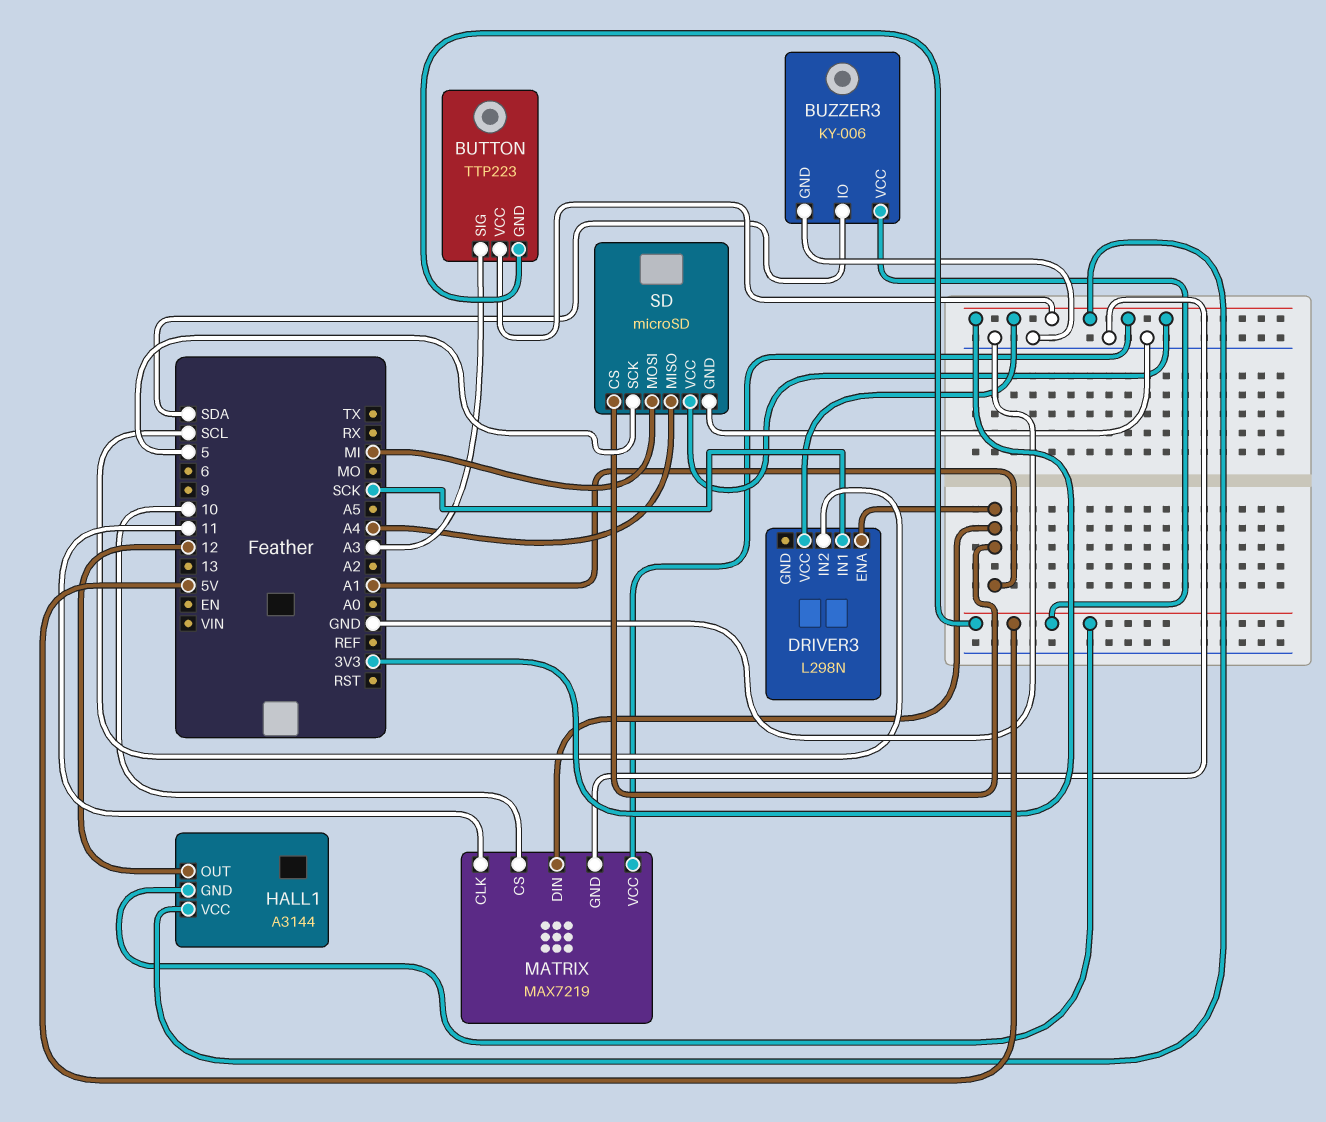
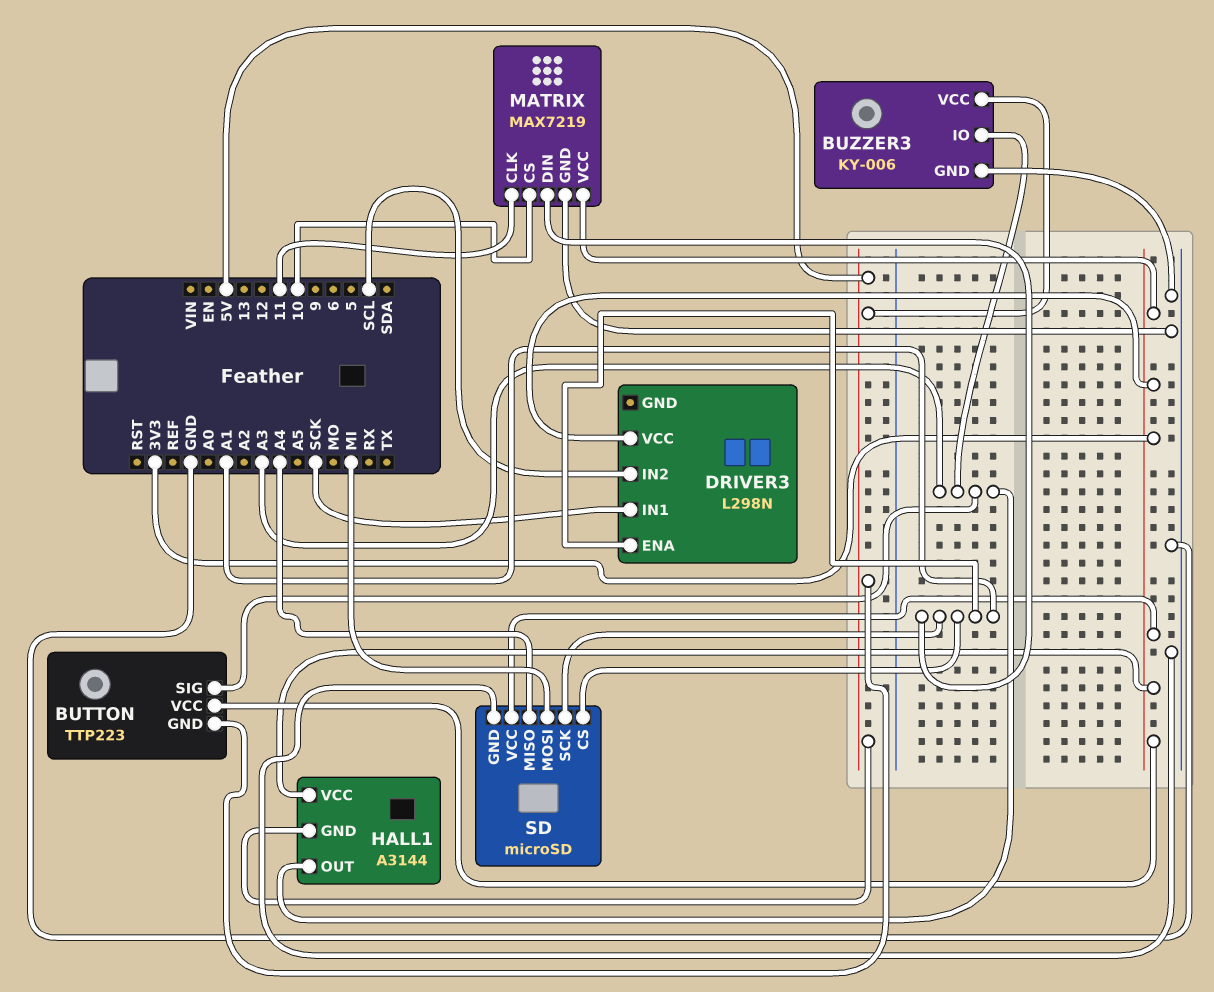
BUZZER3 pin IO: SDA -> A3
HALL1 pin OUT: 12 -> A3
SD pin SCK: 5 -> A1

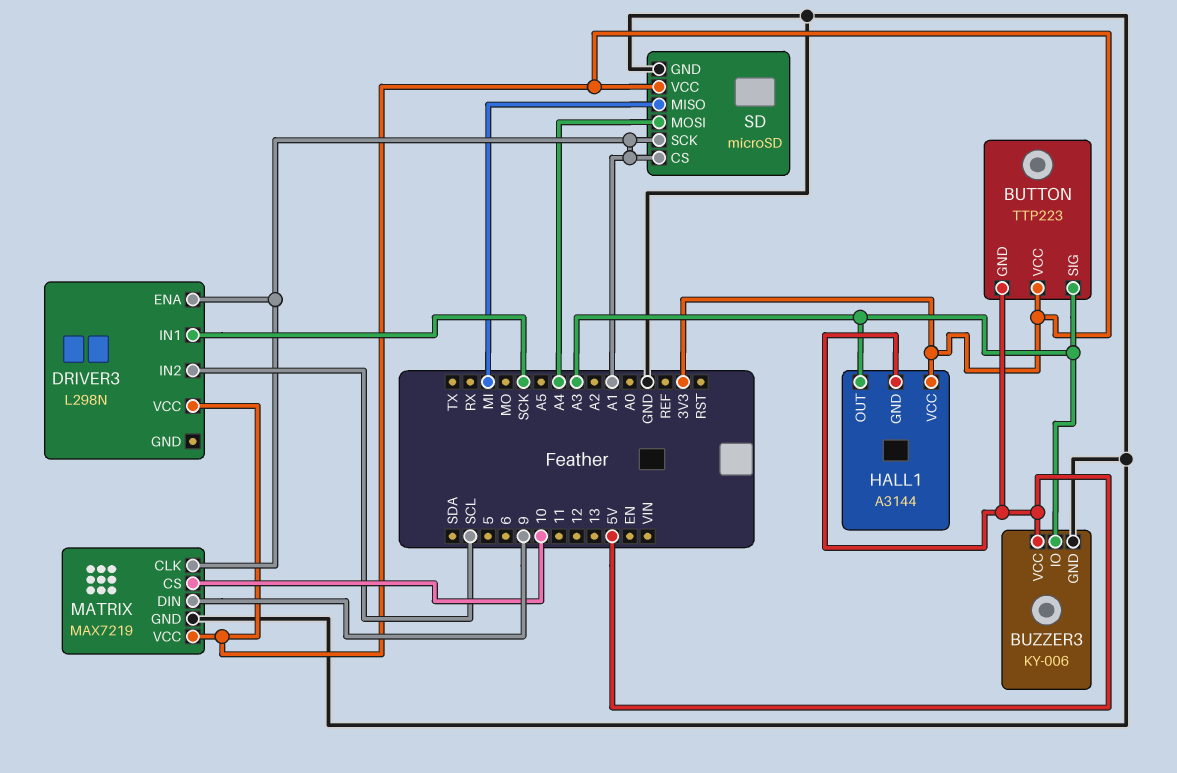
MATRIX pin CLK: 11 -> A1
MATRIX pin DIN: A1 -> 9
SD pin MISO: A4 -> MI
SD pin MOSI: MI -> A4

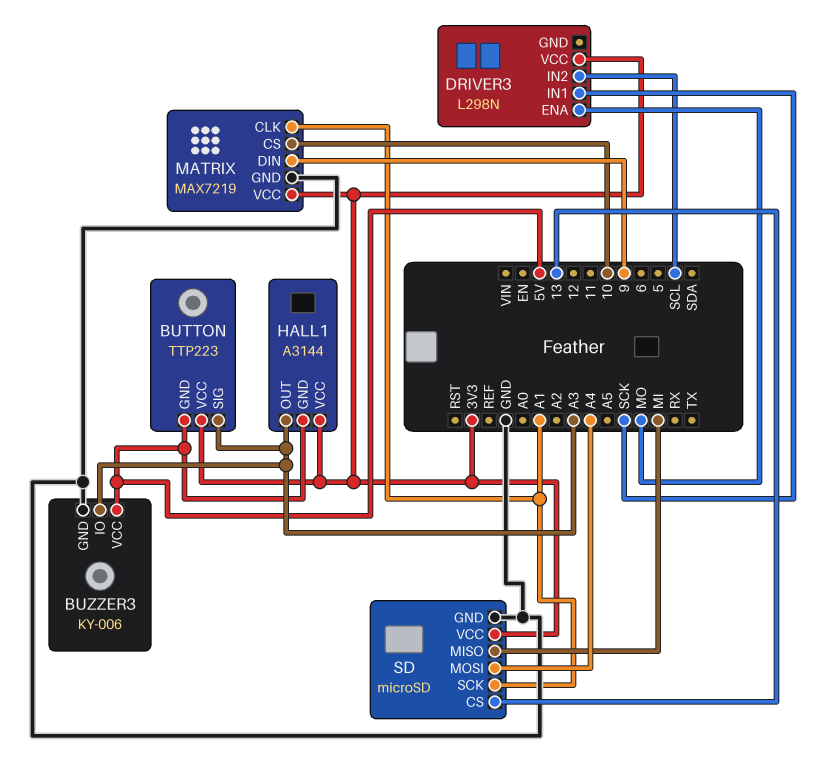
DRIVER3 pin ENA: A1 -> MO
SD pin CS: A1 -> 13

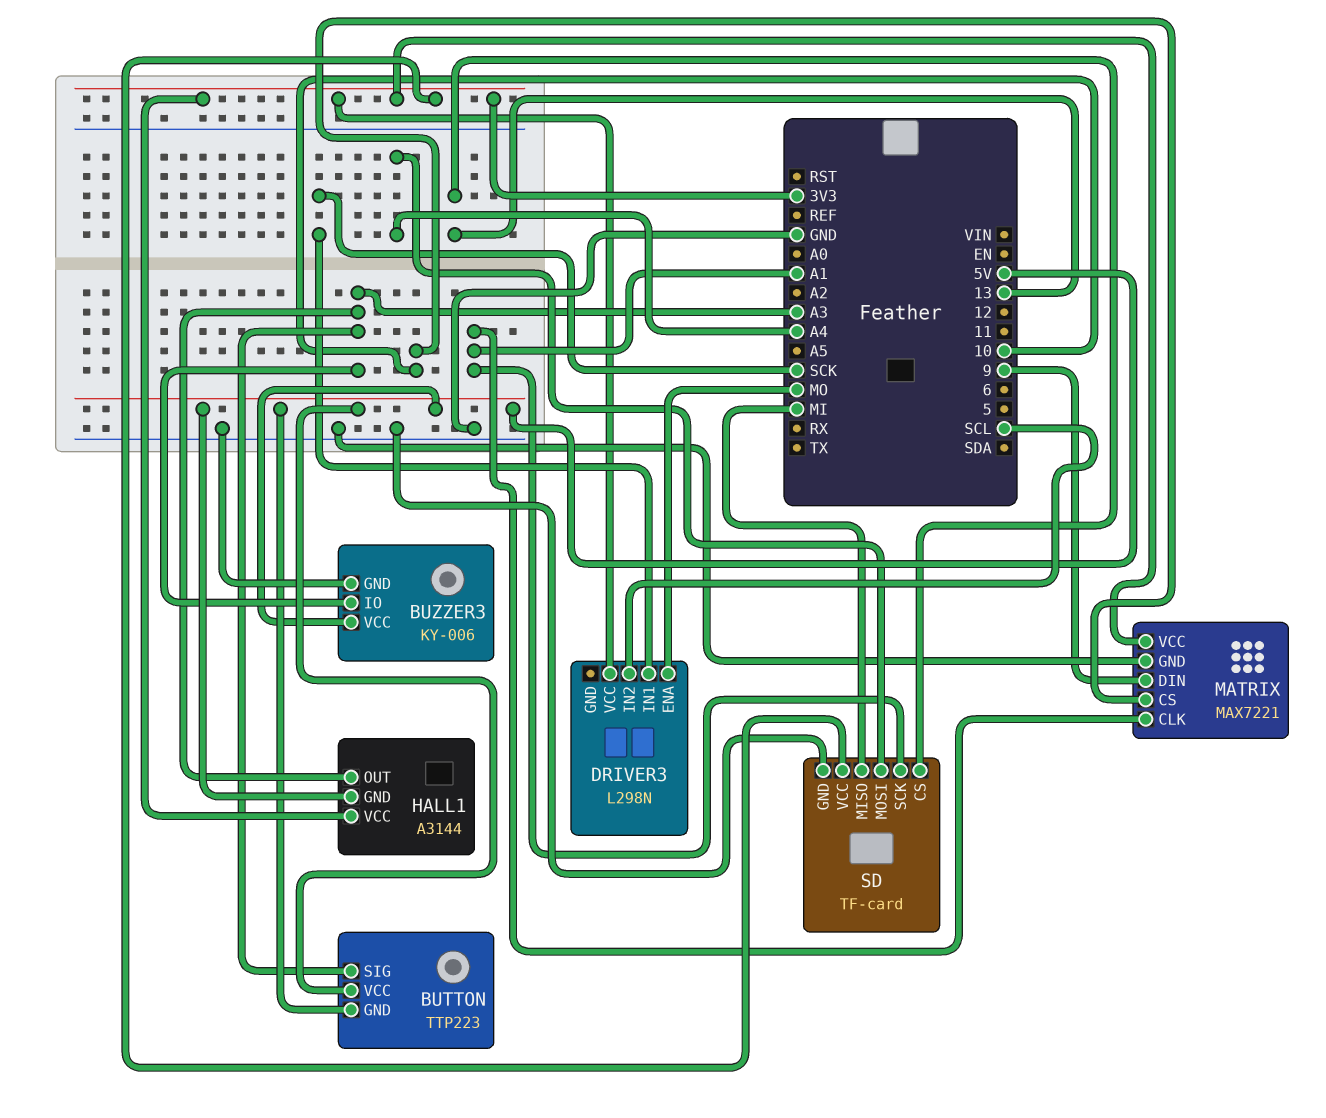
BUTTON pin VCC: 3V3 -> 5V
MATRIX: MAX7219 -> MAX7221
SD: microSD -> TF-card

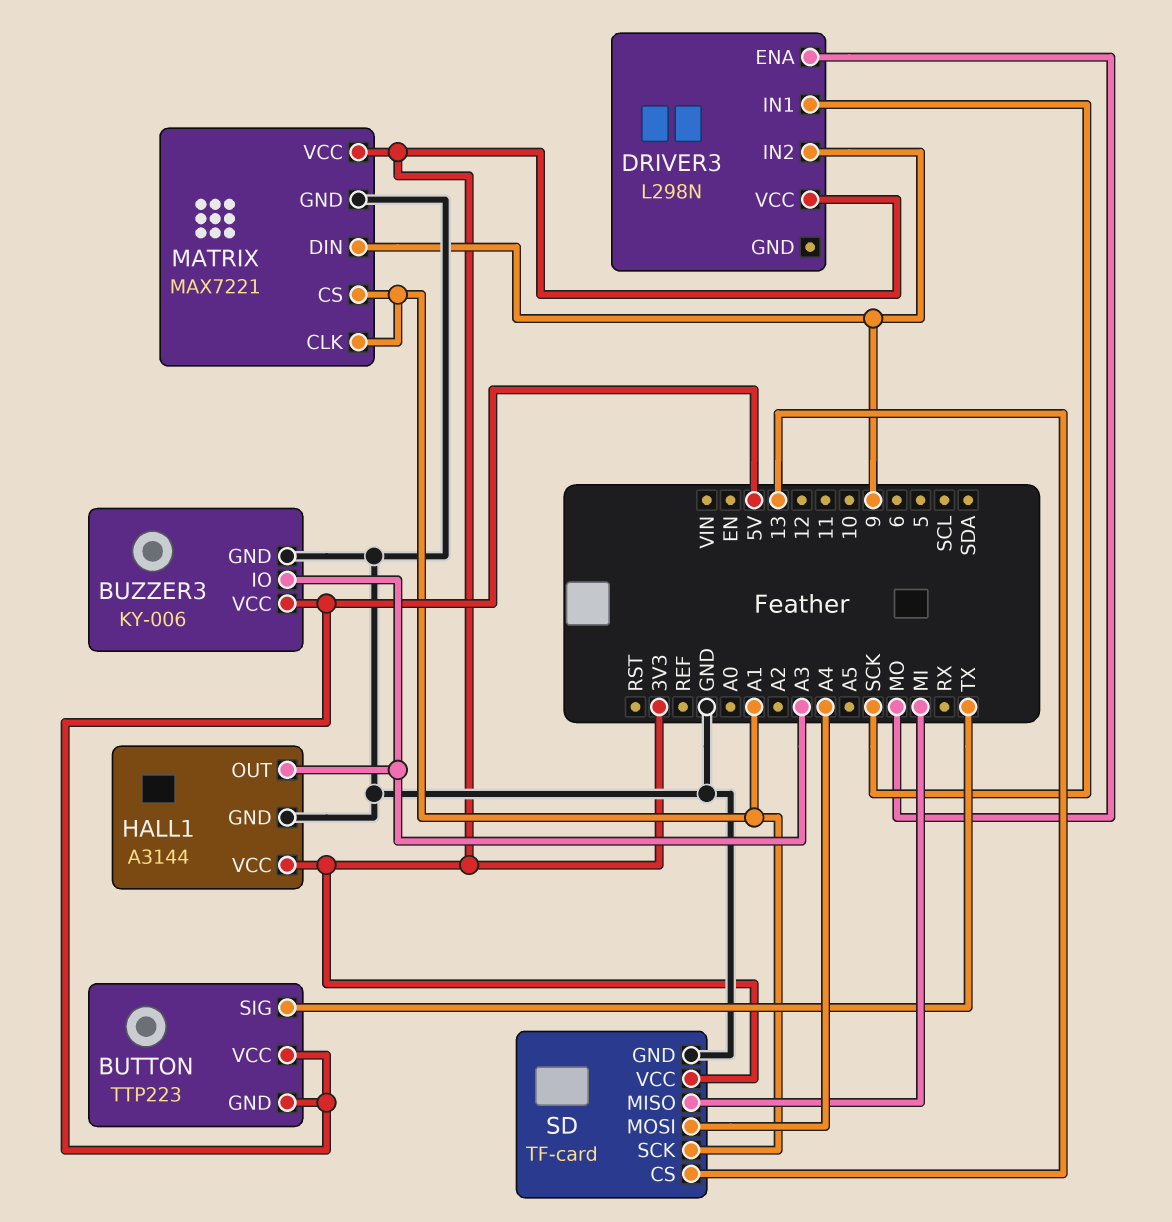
BUTTON pin SIG: A3 -> TX
DRIVER3 pin IN2: SCL -> 9
HALL1 pin GND: 5V -> GND
MATRIX pin CS: 10 -> A1

